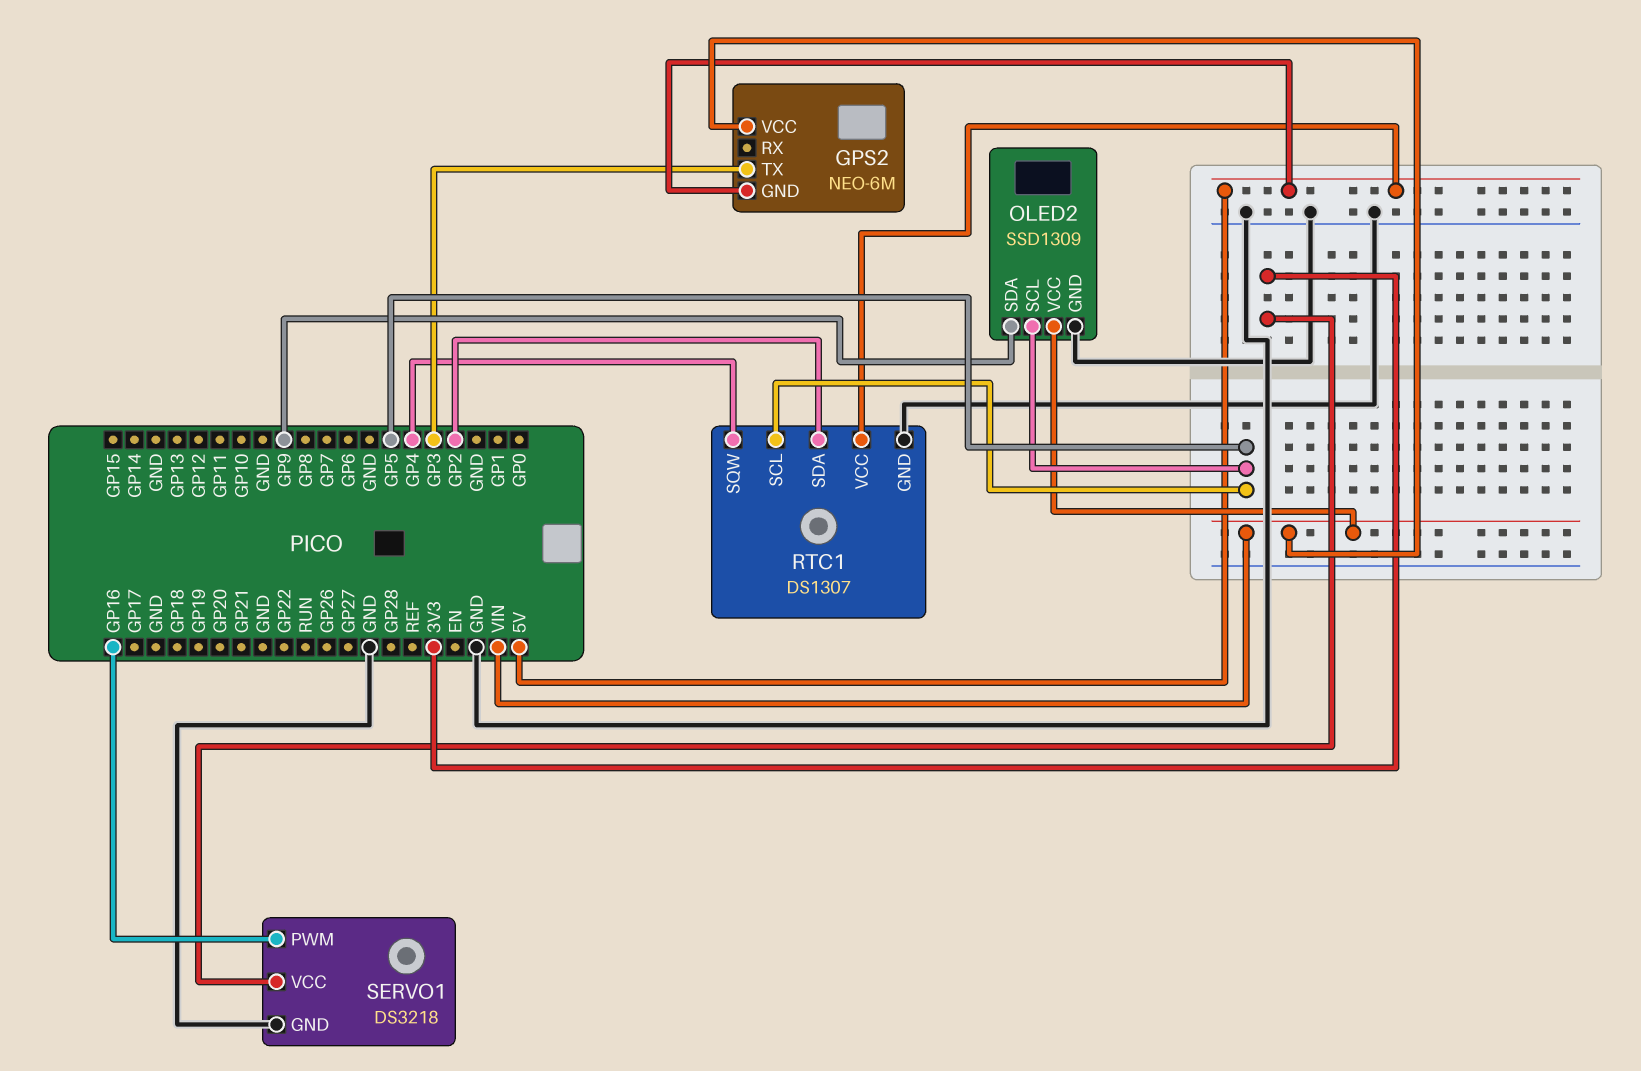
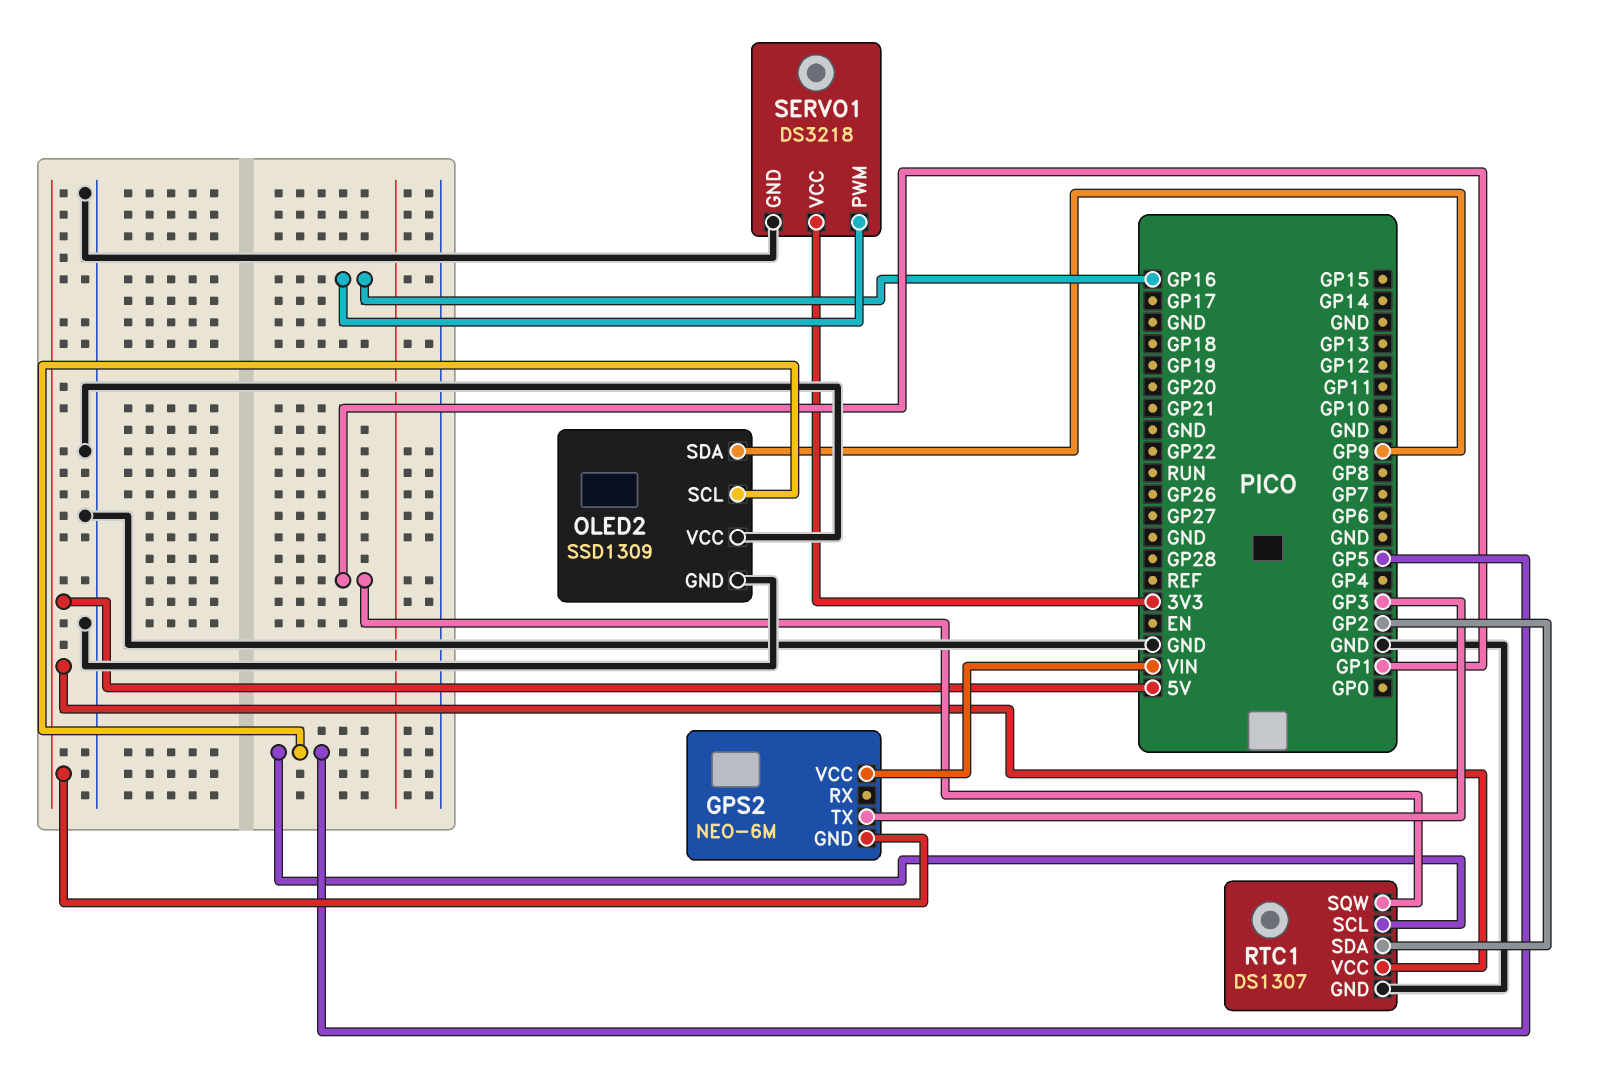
OLED2 pin VCC: VIN -> GND
RTC1 pin SQW: GP4 -> GP1

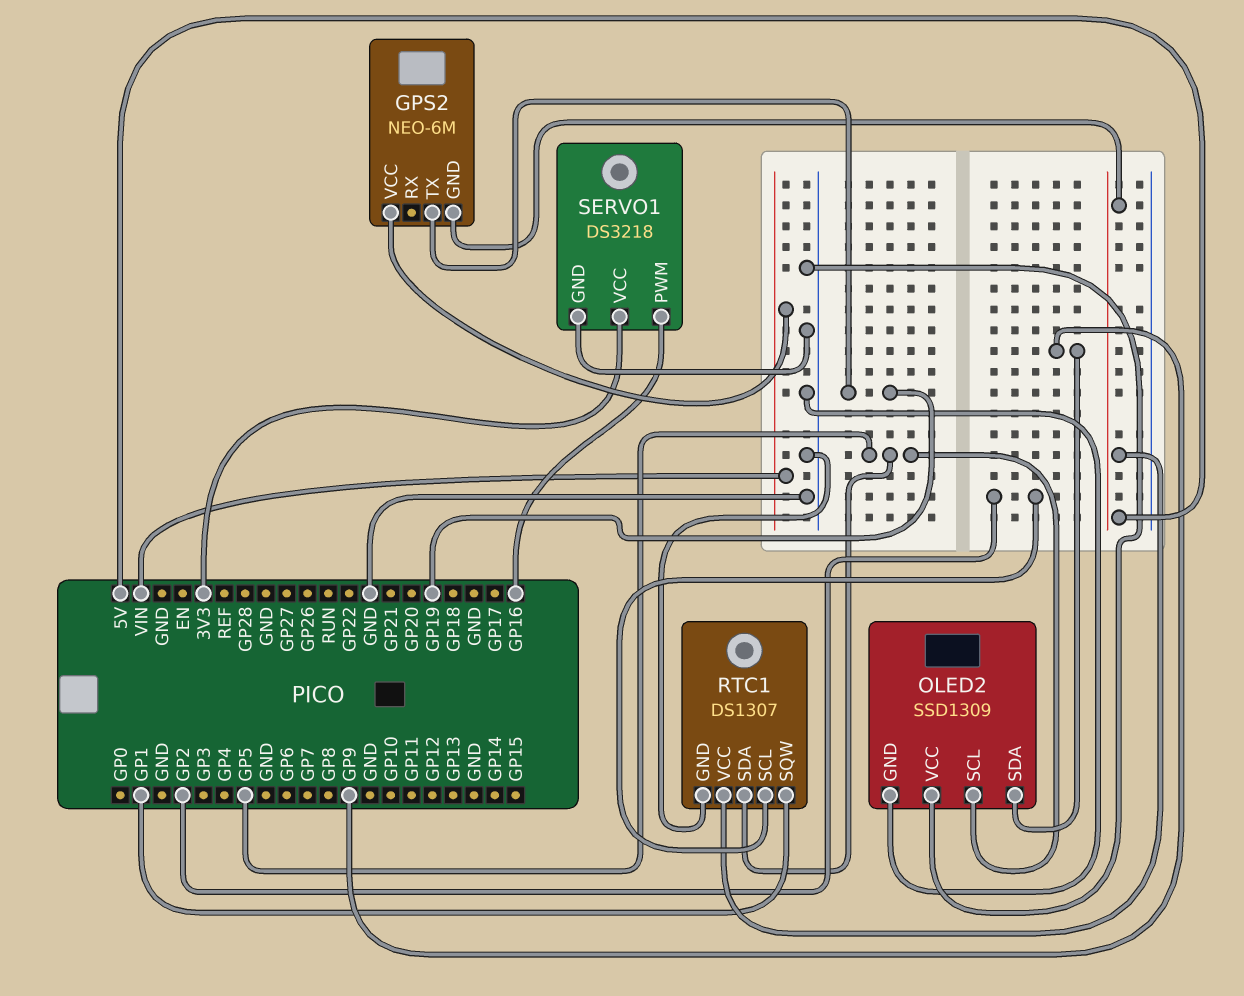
GPS2 pin TX: GP3 -> GP19
RTC1 pin SCL: GP5 -> GP2
RTC1 pin SDA: GP2 -> GP5

